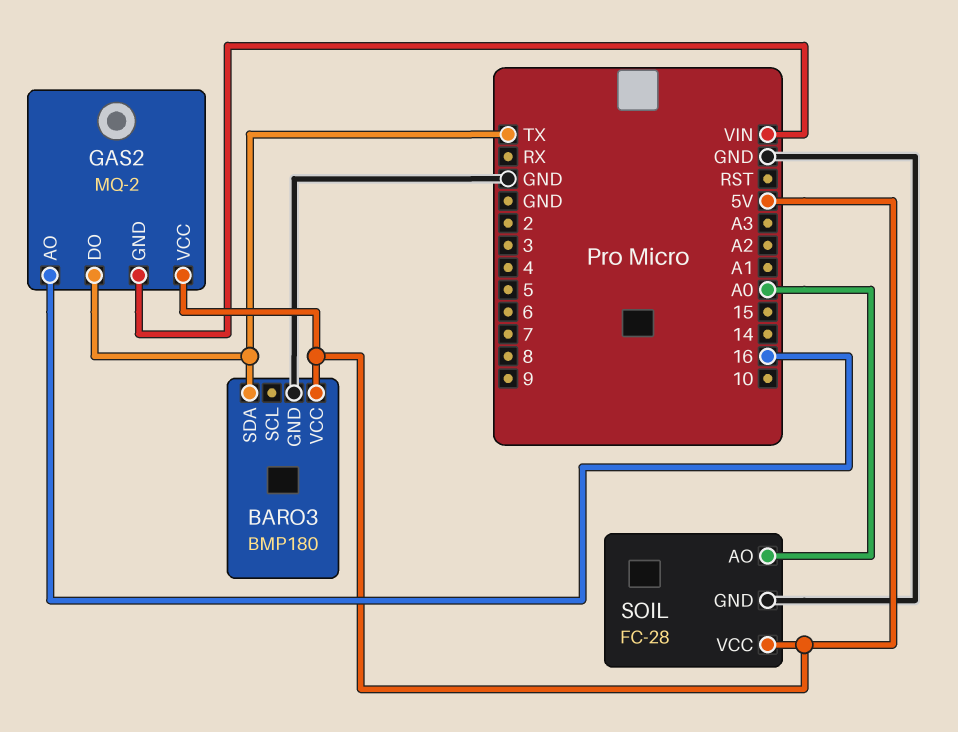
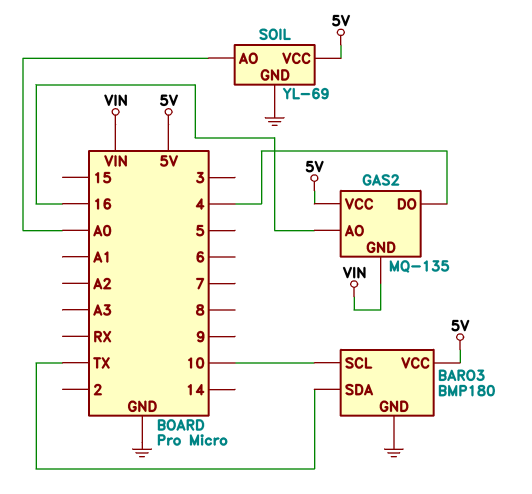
BARO3 pin SCL: none -> 10
GAS2: MQ-2 -> MQ-135
GAS2 pin DO: TX -> 4
SOIL: FC-28 -> YL-69

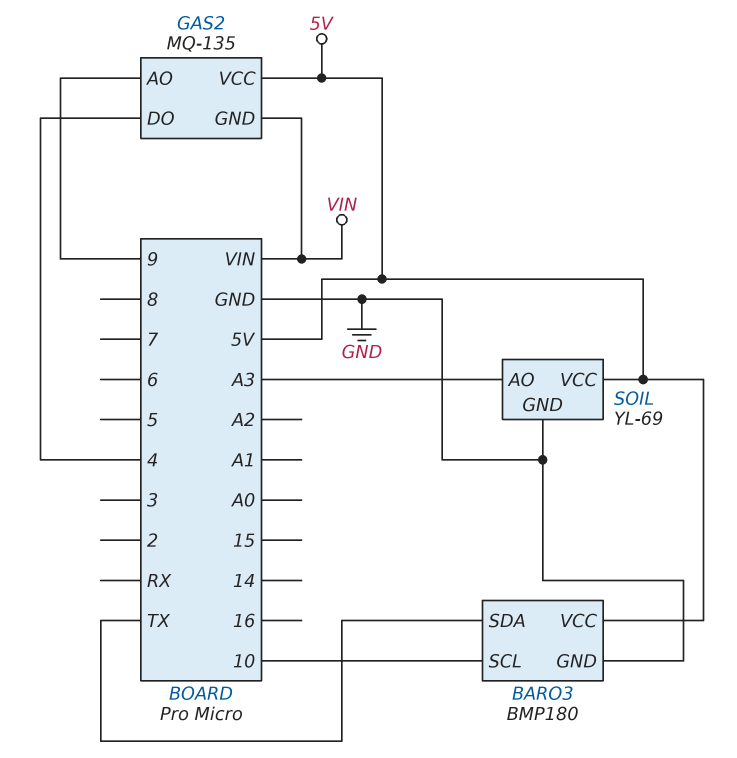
GAS2 pin AO: 16 -> 9
SOIL pin AO: A0 -> A3

